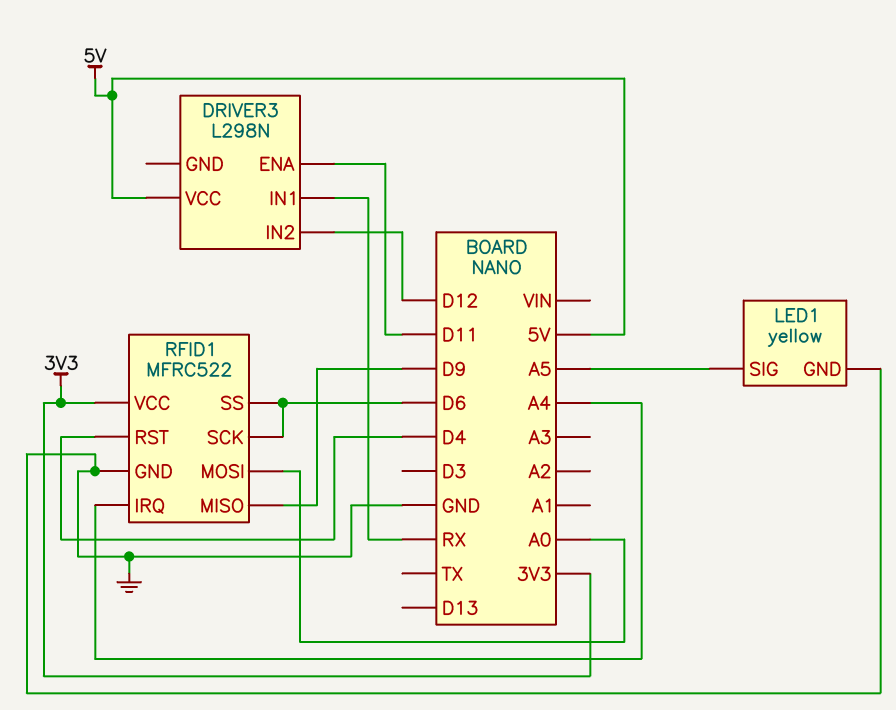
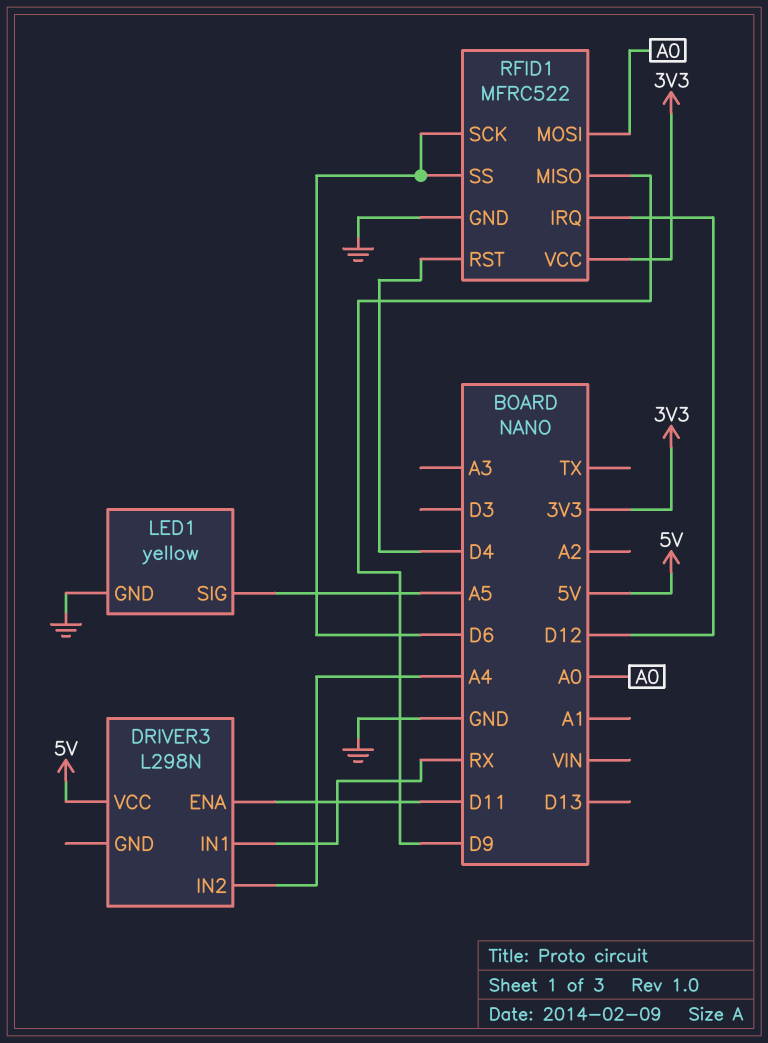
DRIVER3 pin IN2: D12 -> A4
RFID1 pin IRQ: A4 -> D12

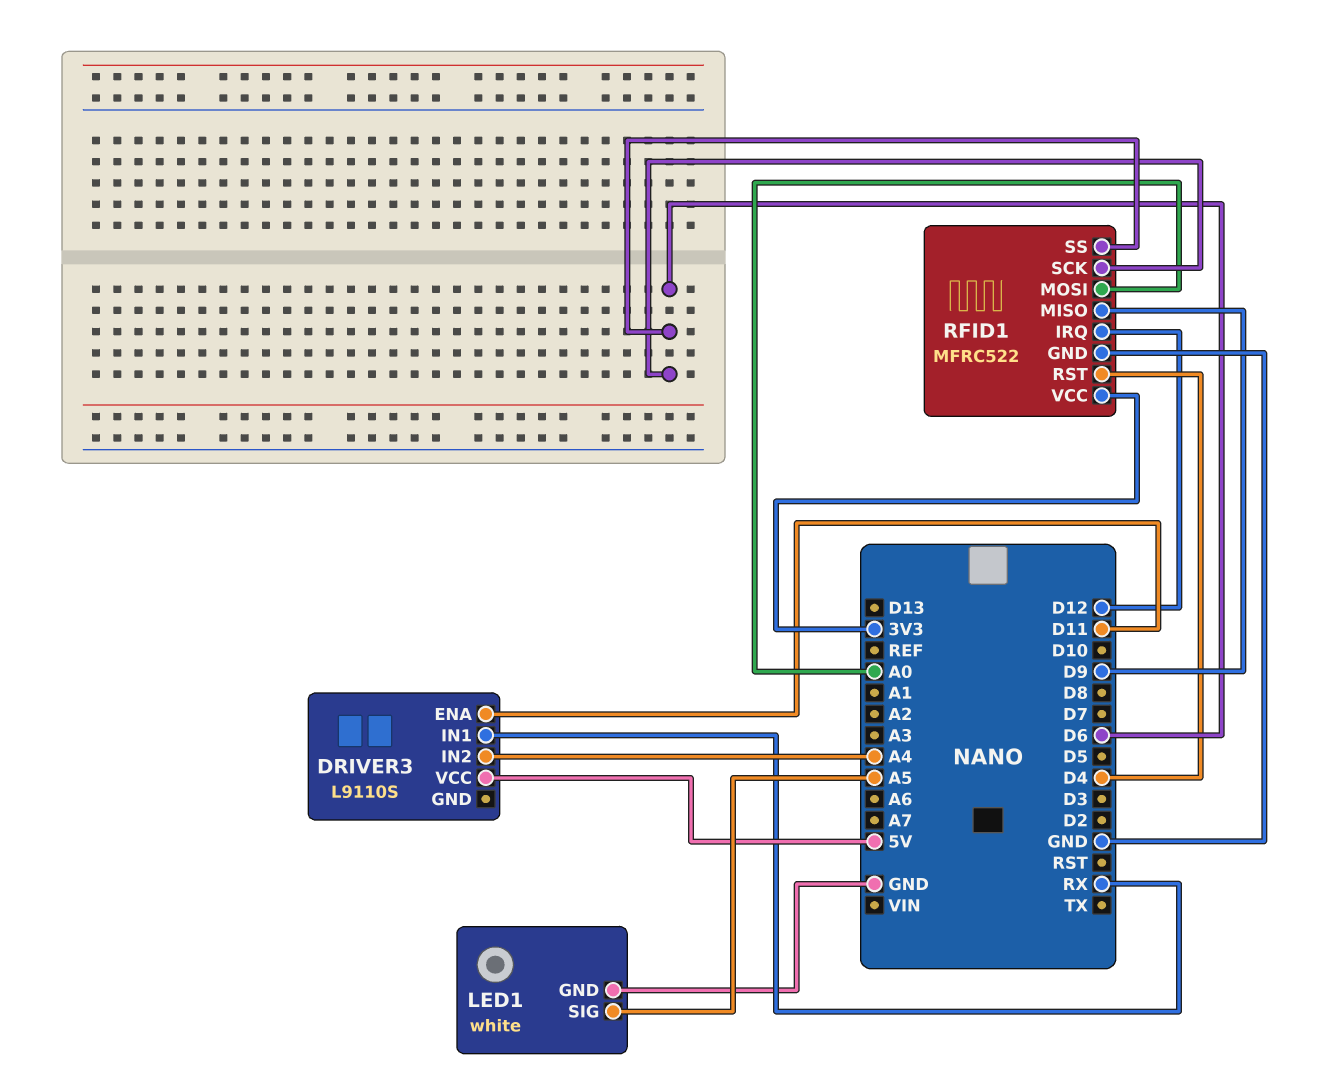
DRIVER3: L298N -> L9110S
LED1: yellow -> white

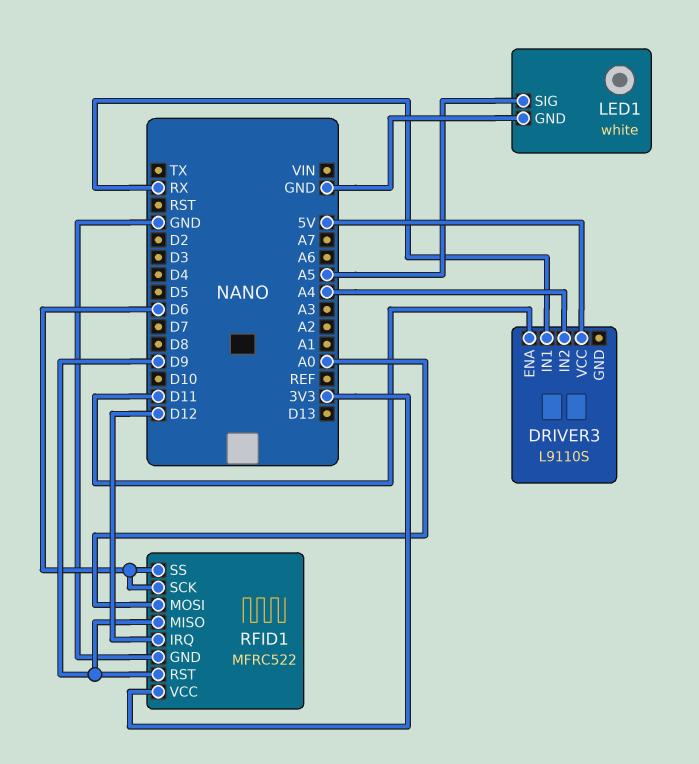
RFID1 pin RST: D4 -> D9

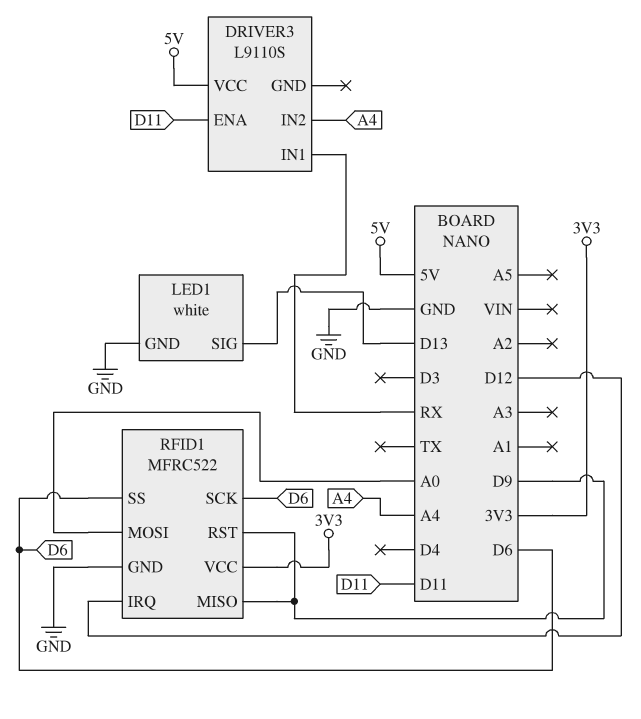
LED1 pin SIG: A5 -> D13

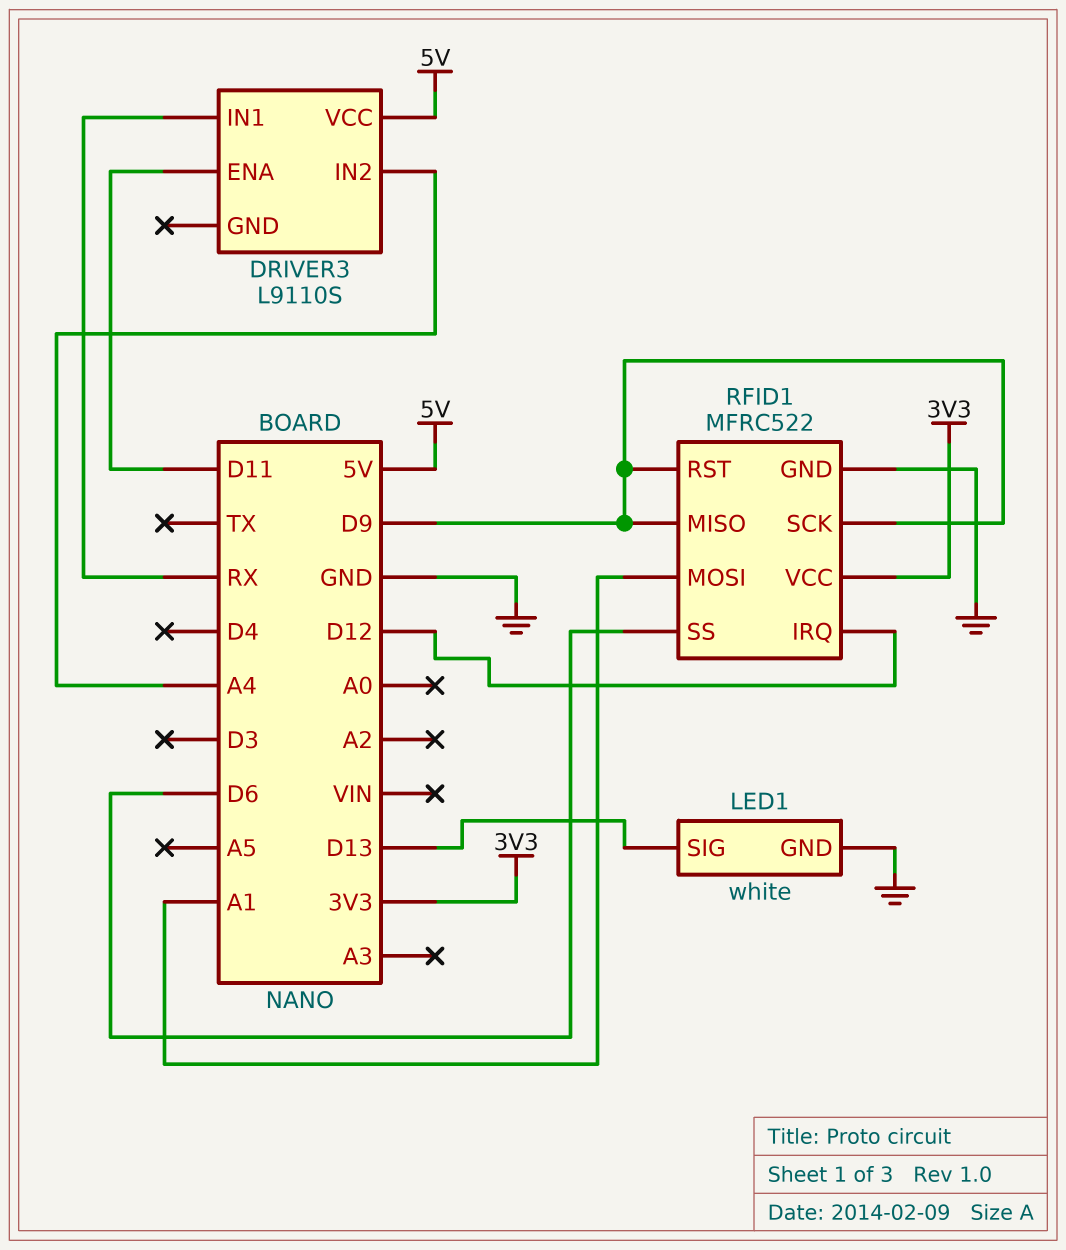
RFID1 pin MOSI: A0 -> A1
RFID1 pin SCK: D6 -> D9

